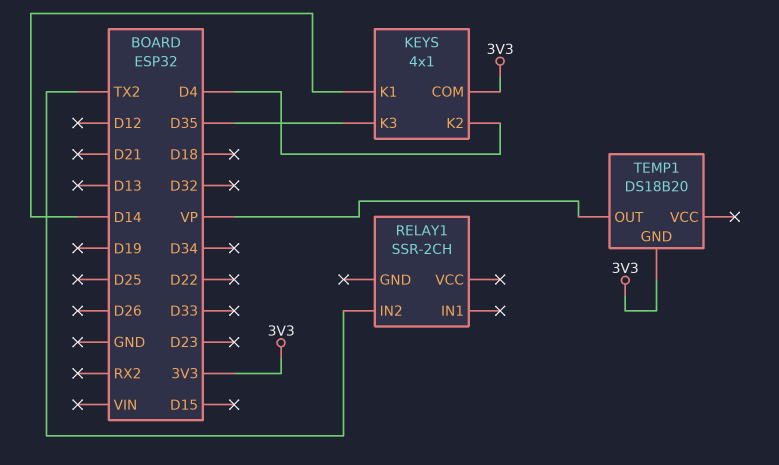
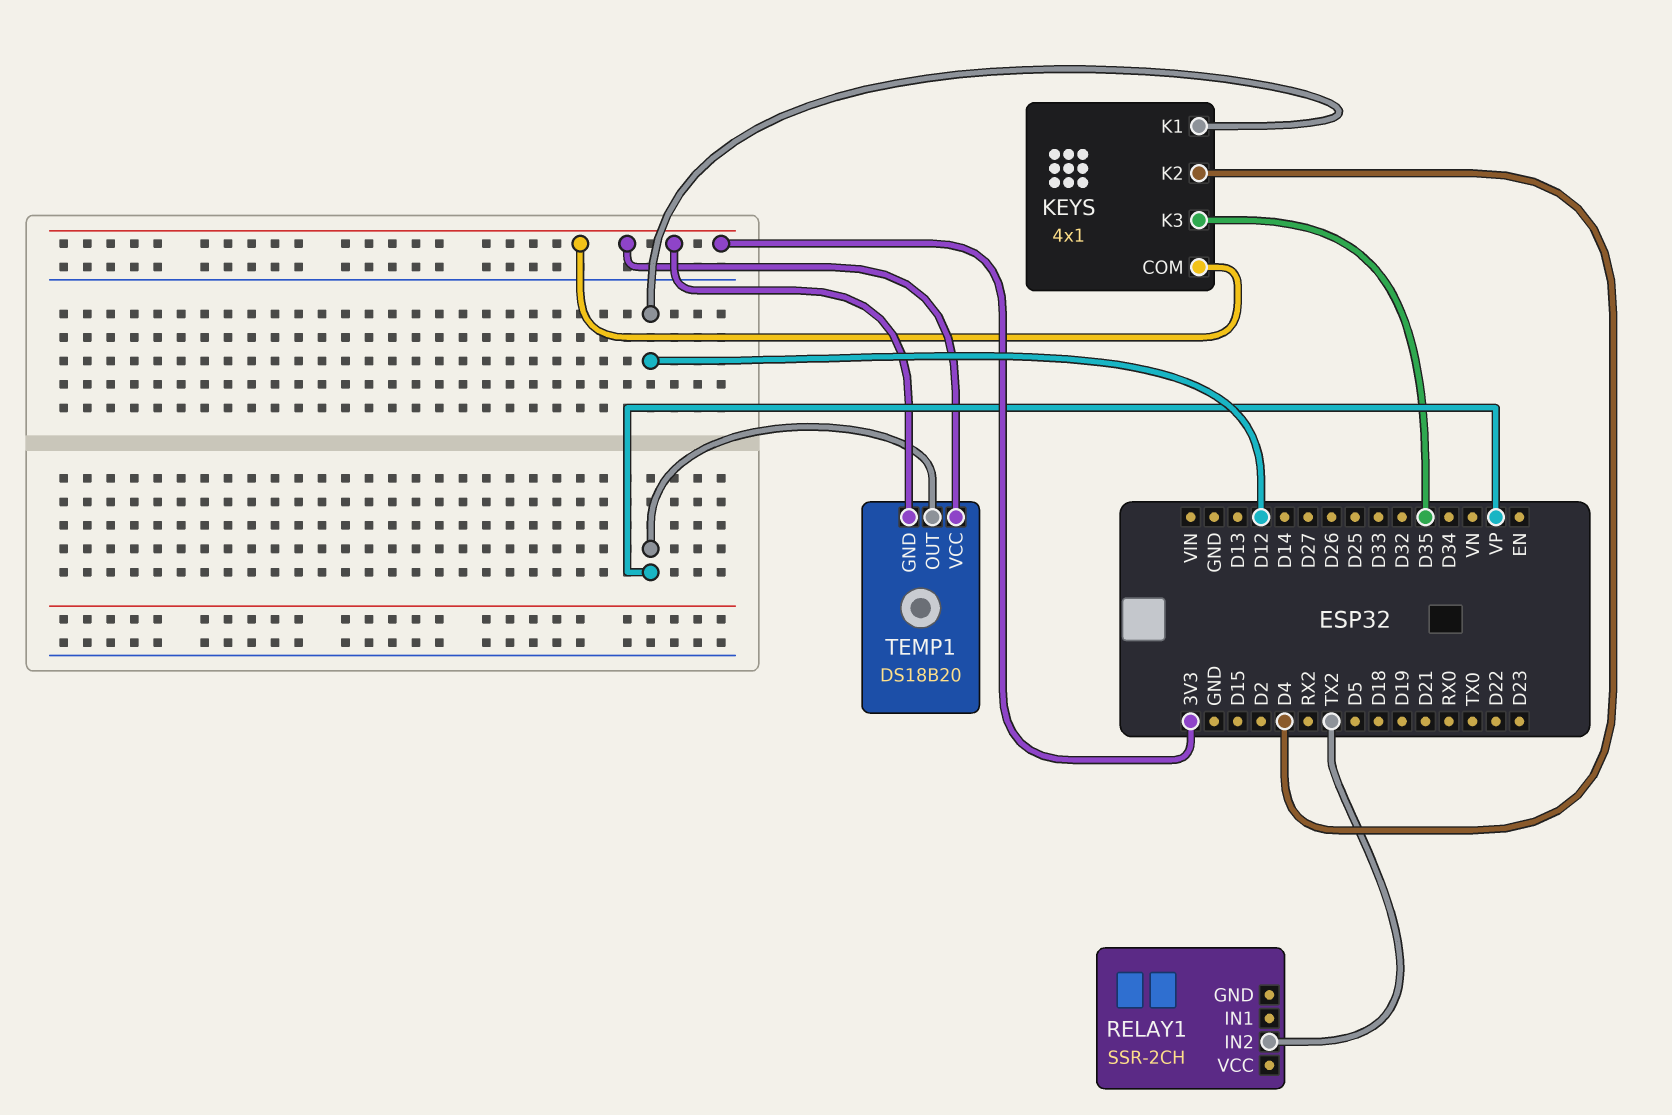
KEYS pin K1: D14 -> D12
TEMP1 pin VCC: none -> 3V3

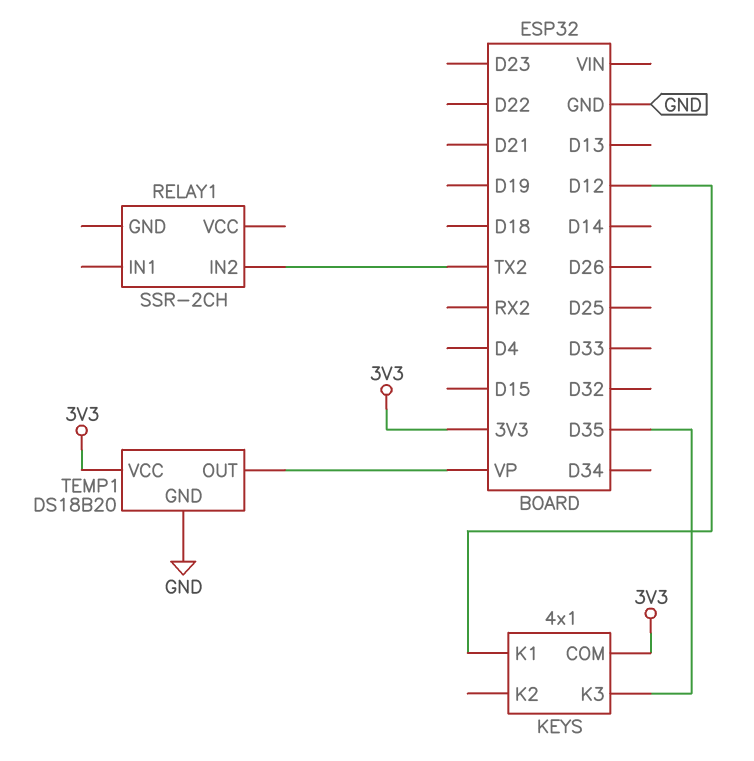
KEYS pin K2: D4 -> none
TEMP1 pin GND: 3V3 -> GND

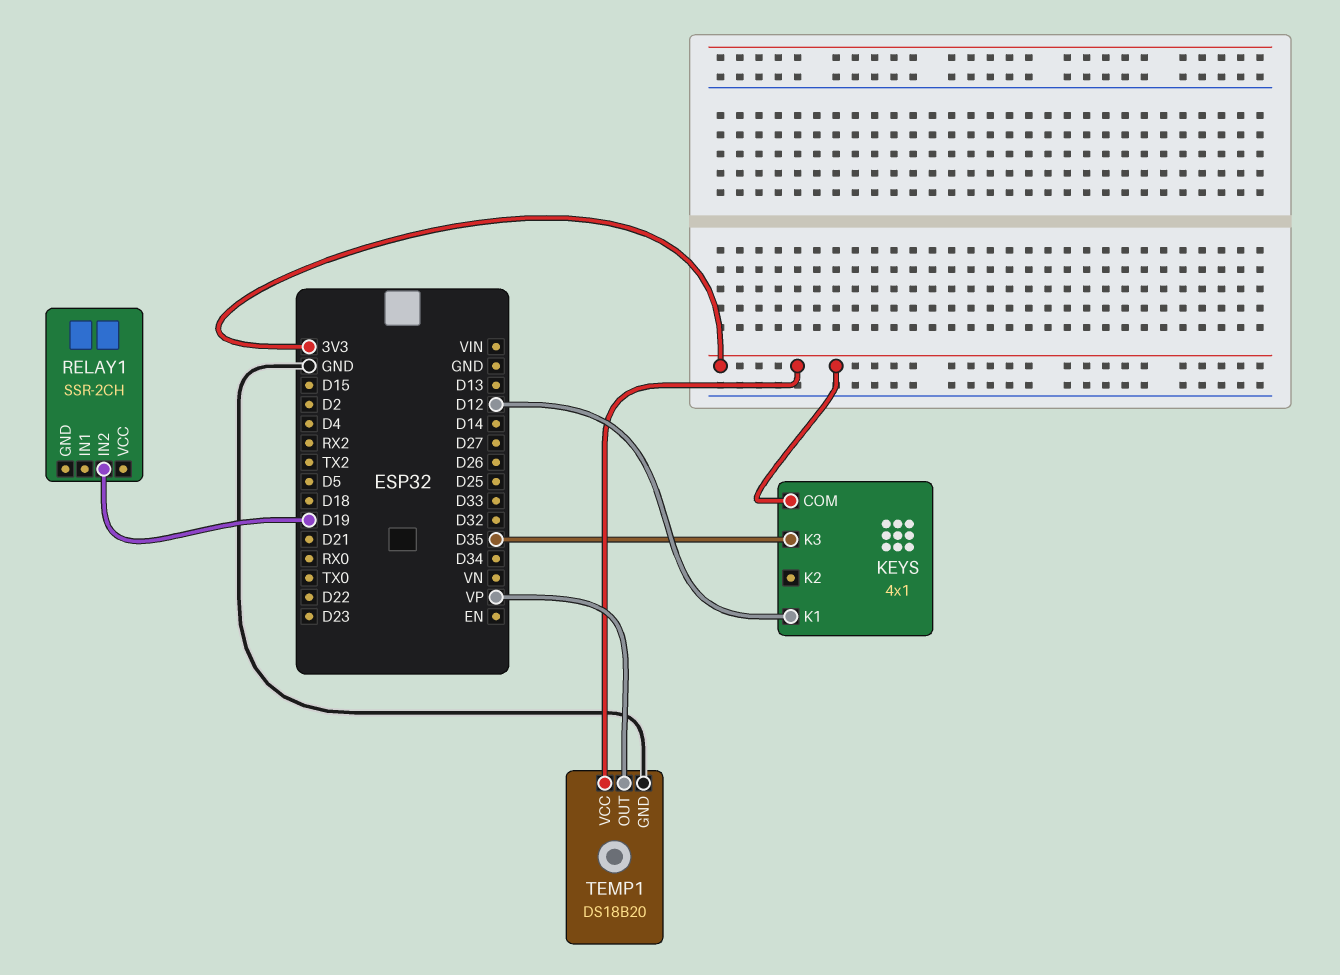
RELAY1 pin IN2: TX2 -> D19

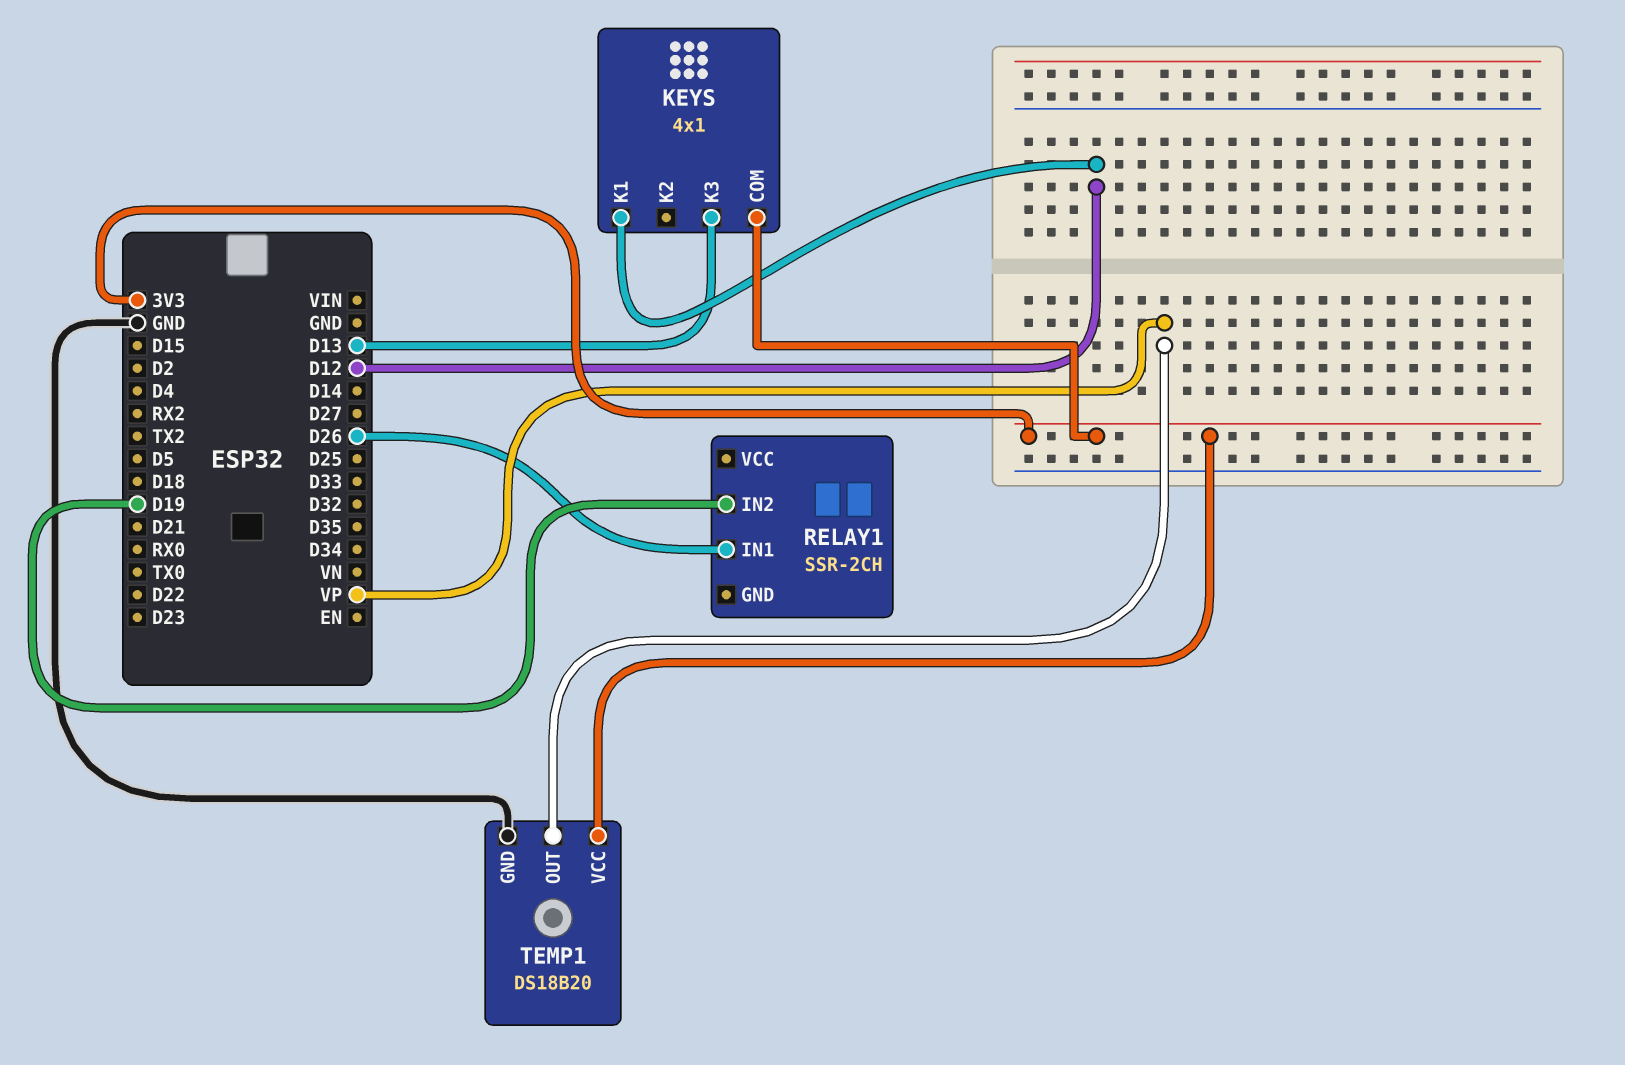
KEYS pin K3: D35 -> D13
RELAY1 pin IN1: none -> D26

